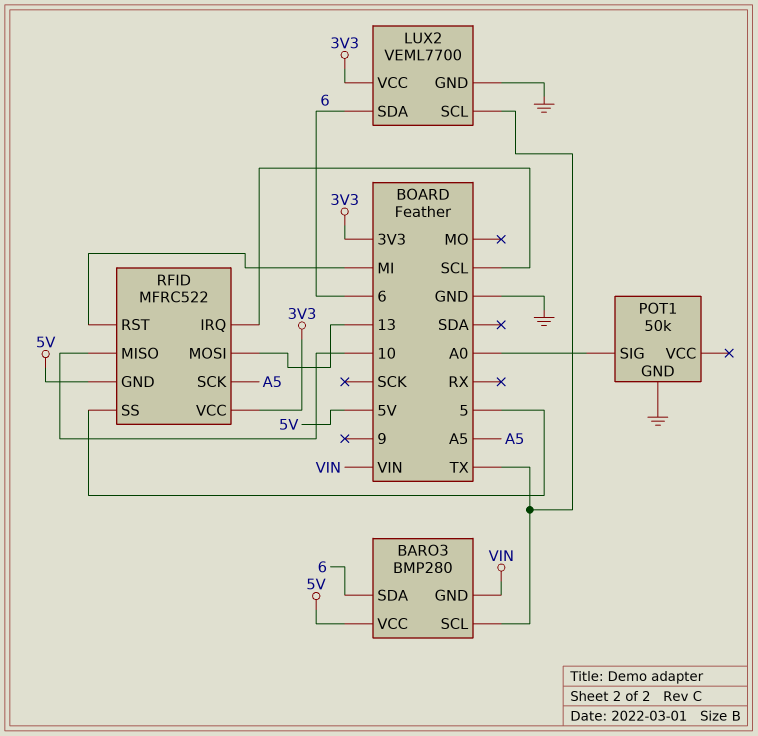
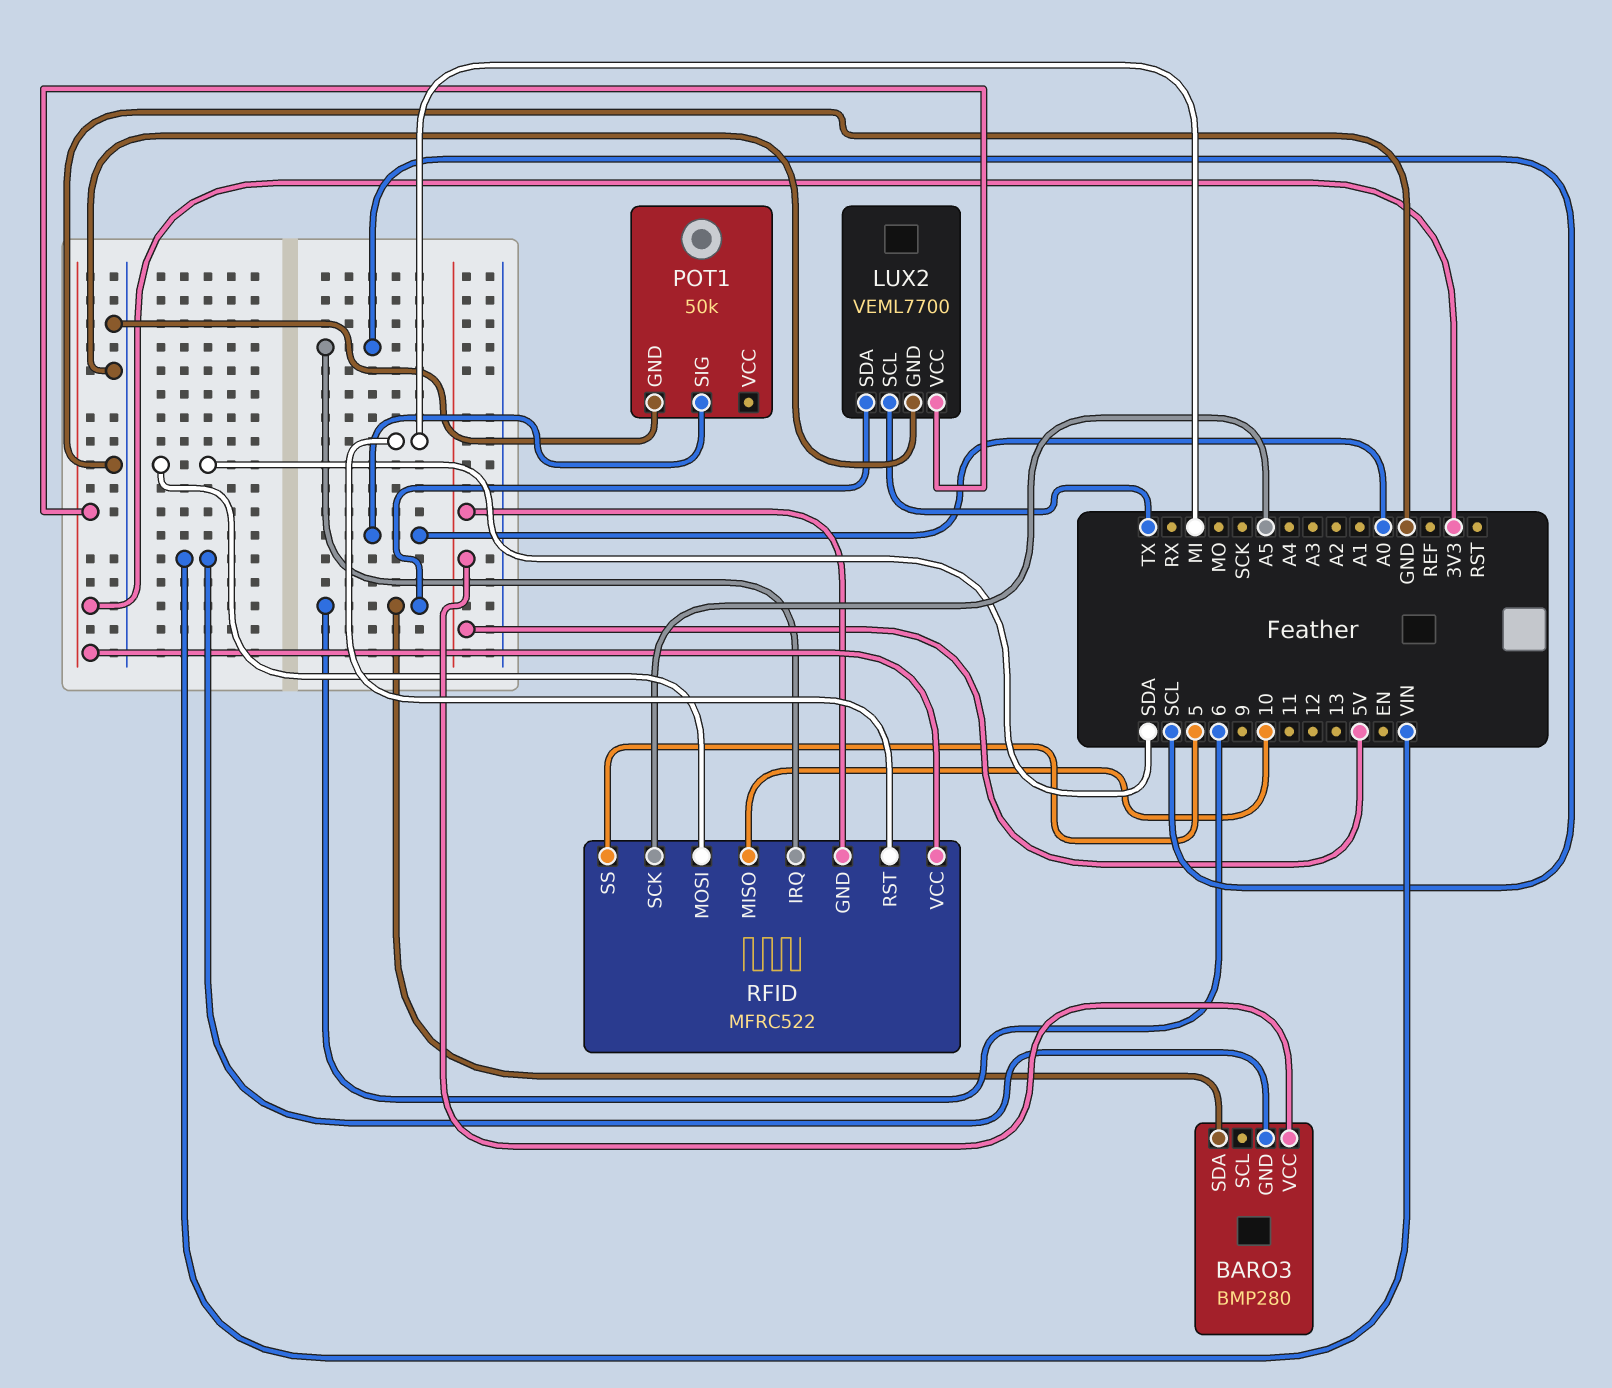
BARO3 pin SCL: TX -> none
RFID pin MOSI: 13 -> SDA

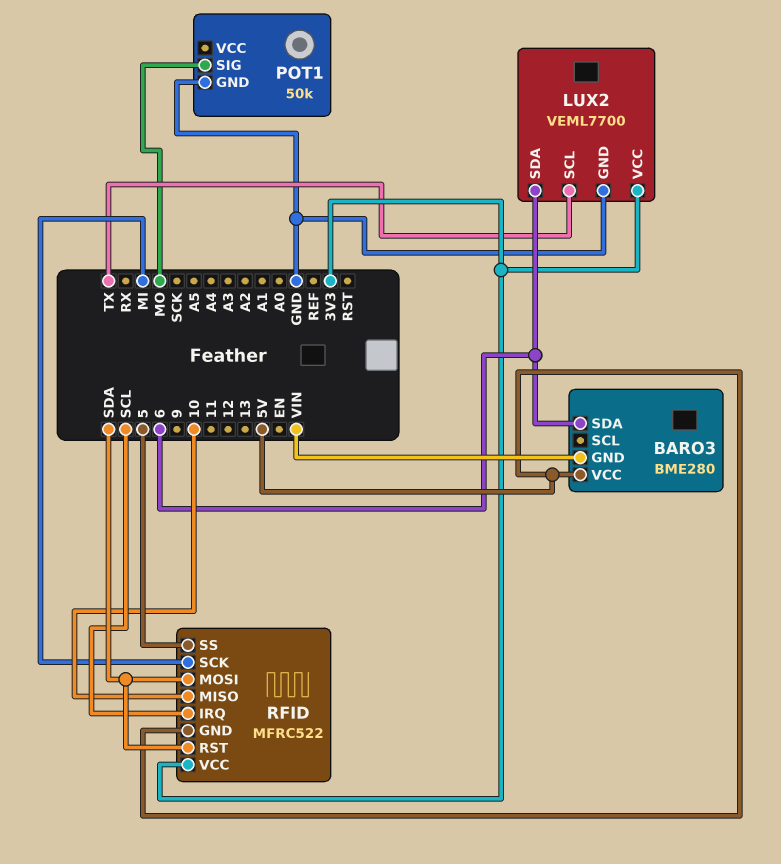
BARO3: BMP280 -> BME280
POT1 pin SIG: A0 -> MO
RFID pin RST: MI -> SDA
RFID pin SCK: A5 -> MI

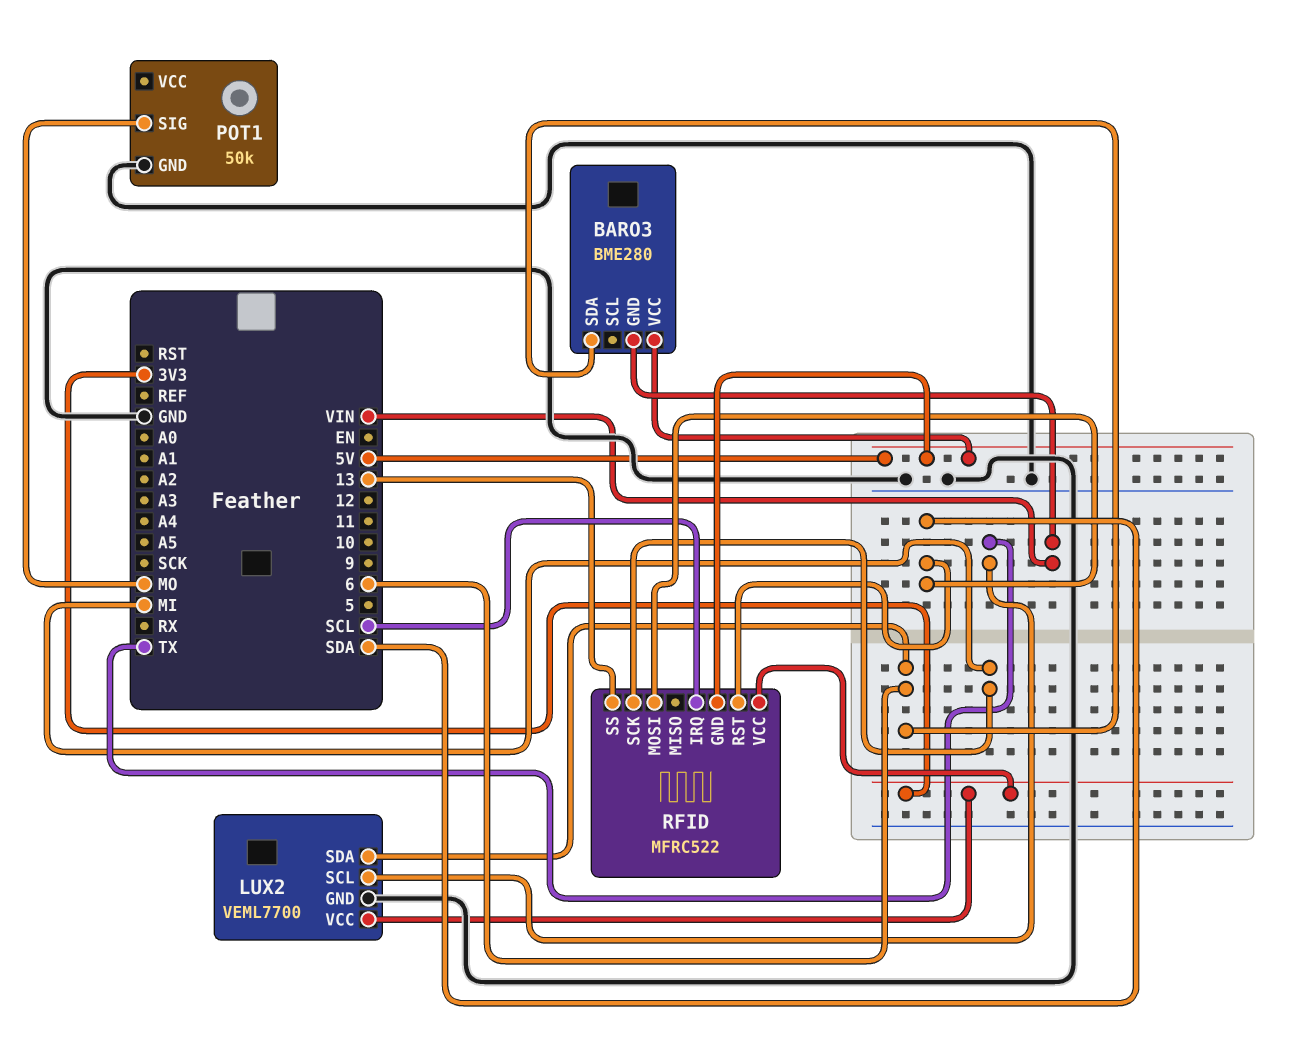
RFID pin MISO: 10 -> none
RFID pin SS: 5 -> 13

